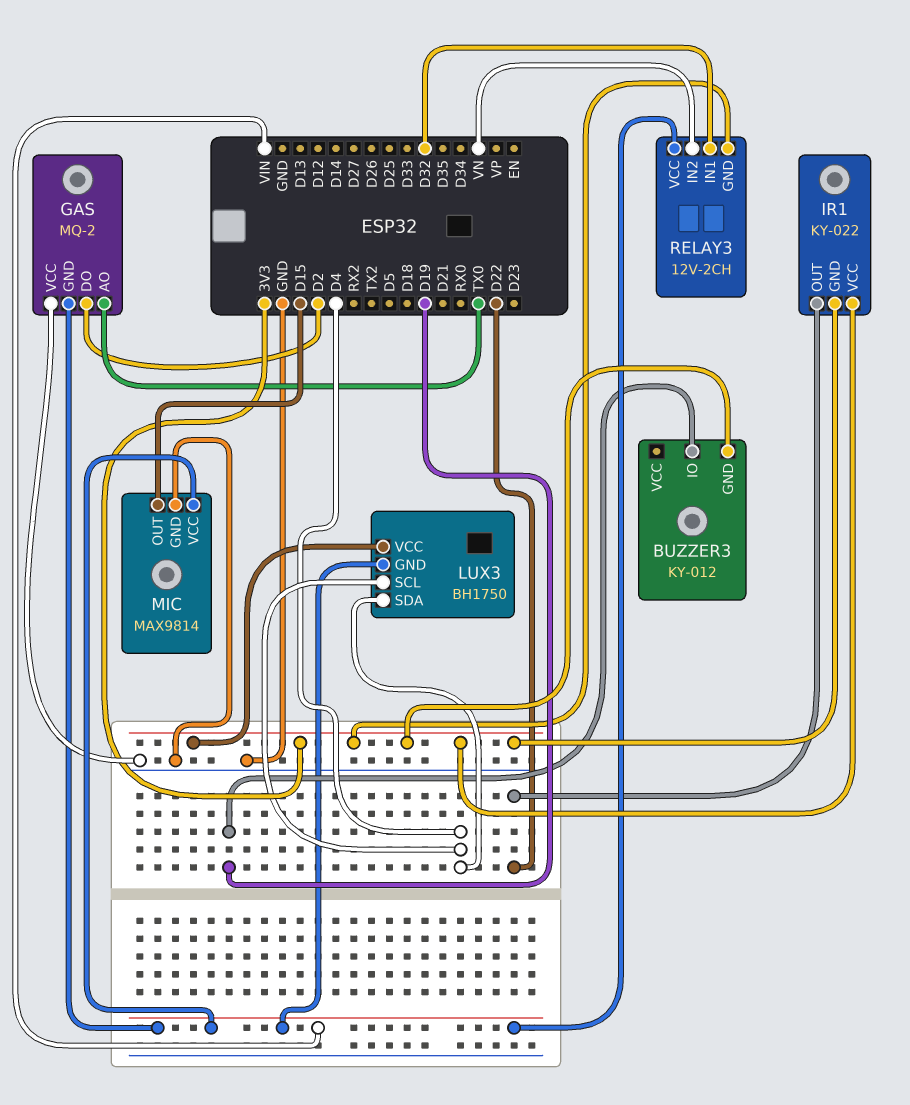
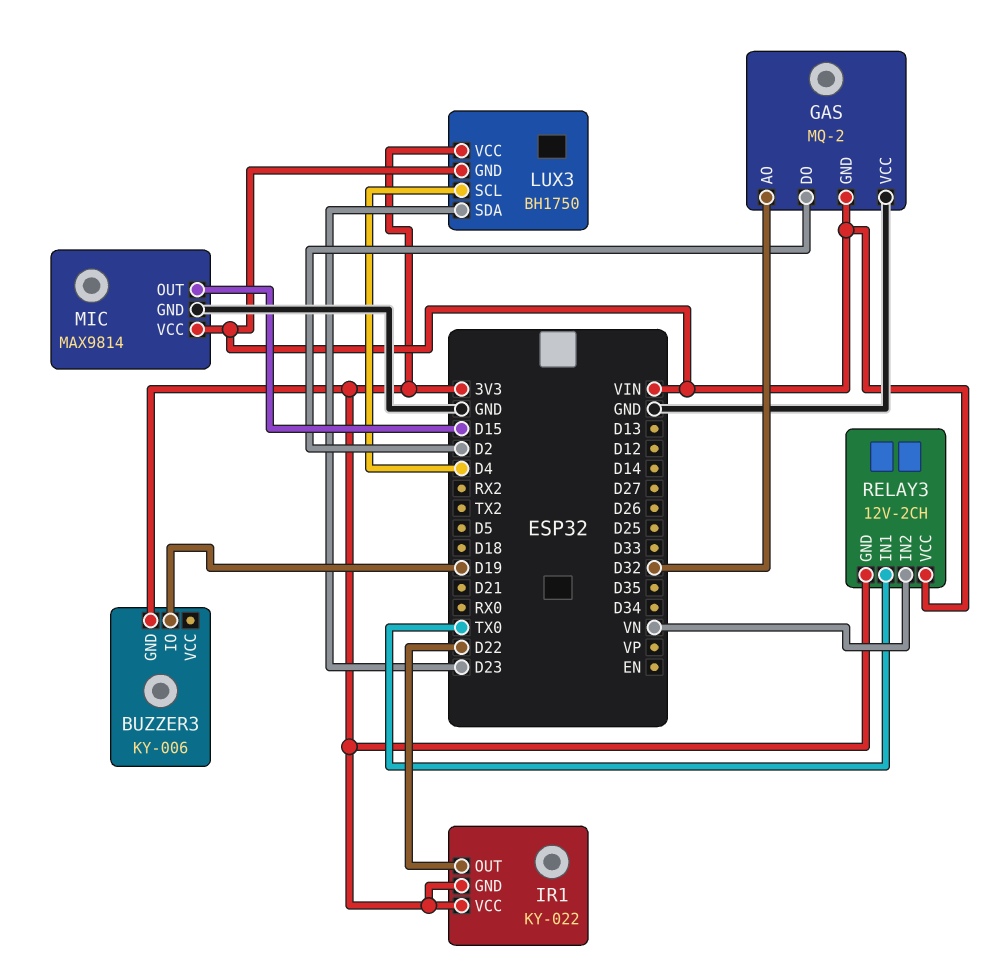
BUZZER3: KY-012 -> KY-006
GAS pin AO: TX0 -> D32
LUX3 pin SDA: D4 -> D23
RELAY3 pin IN1: D32 -> TX0

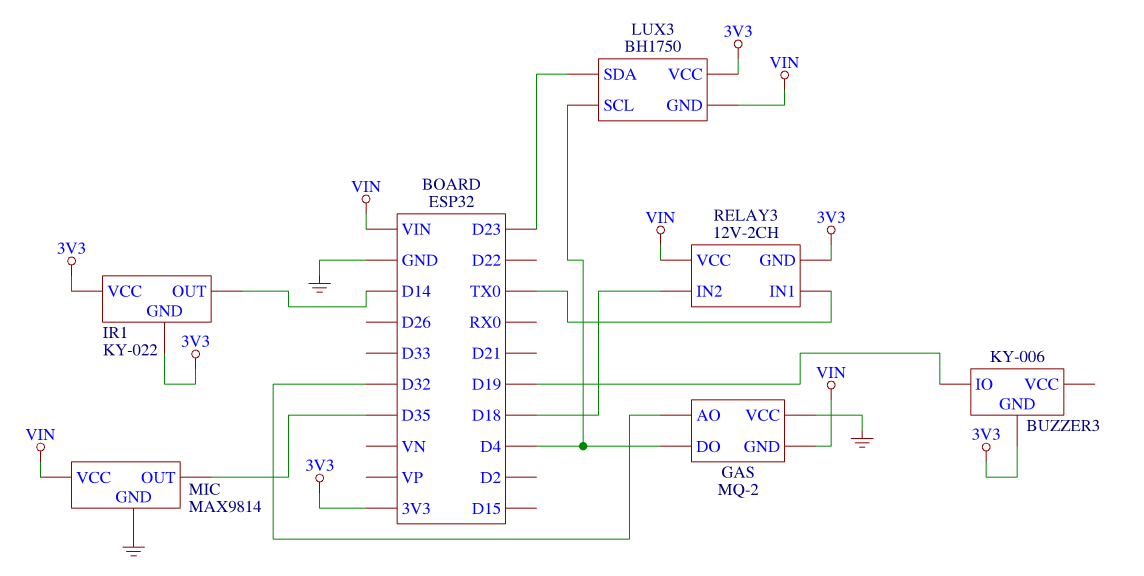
GAS pin DO: D2 -> D4
IR1 pin OUT: D22 -> D14
MIC pin OUT: D15 -> D35
RELAY3 pin IN2: VN -> D18

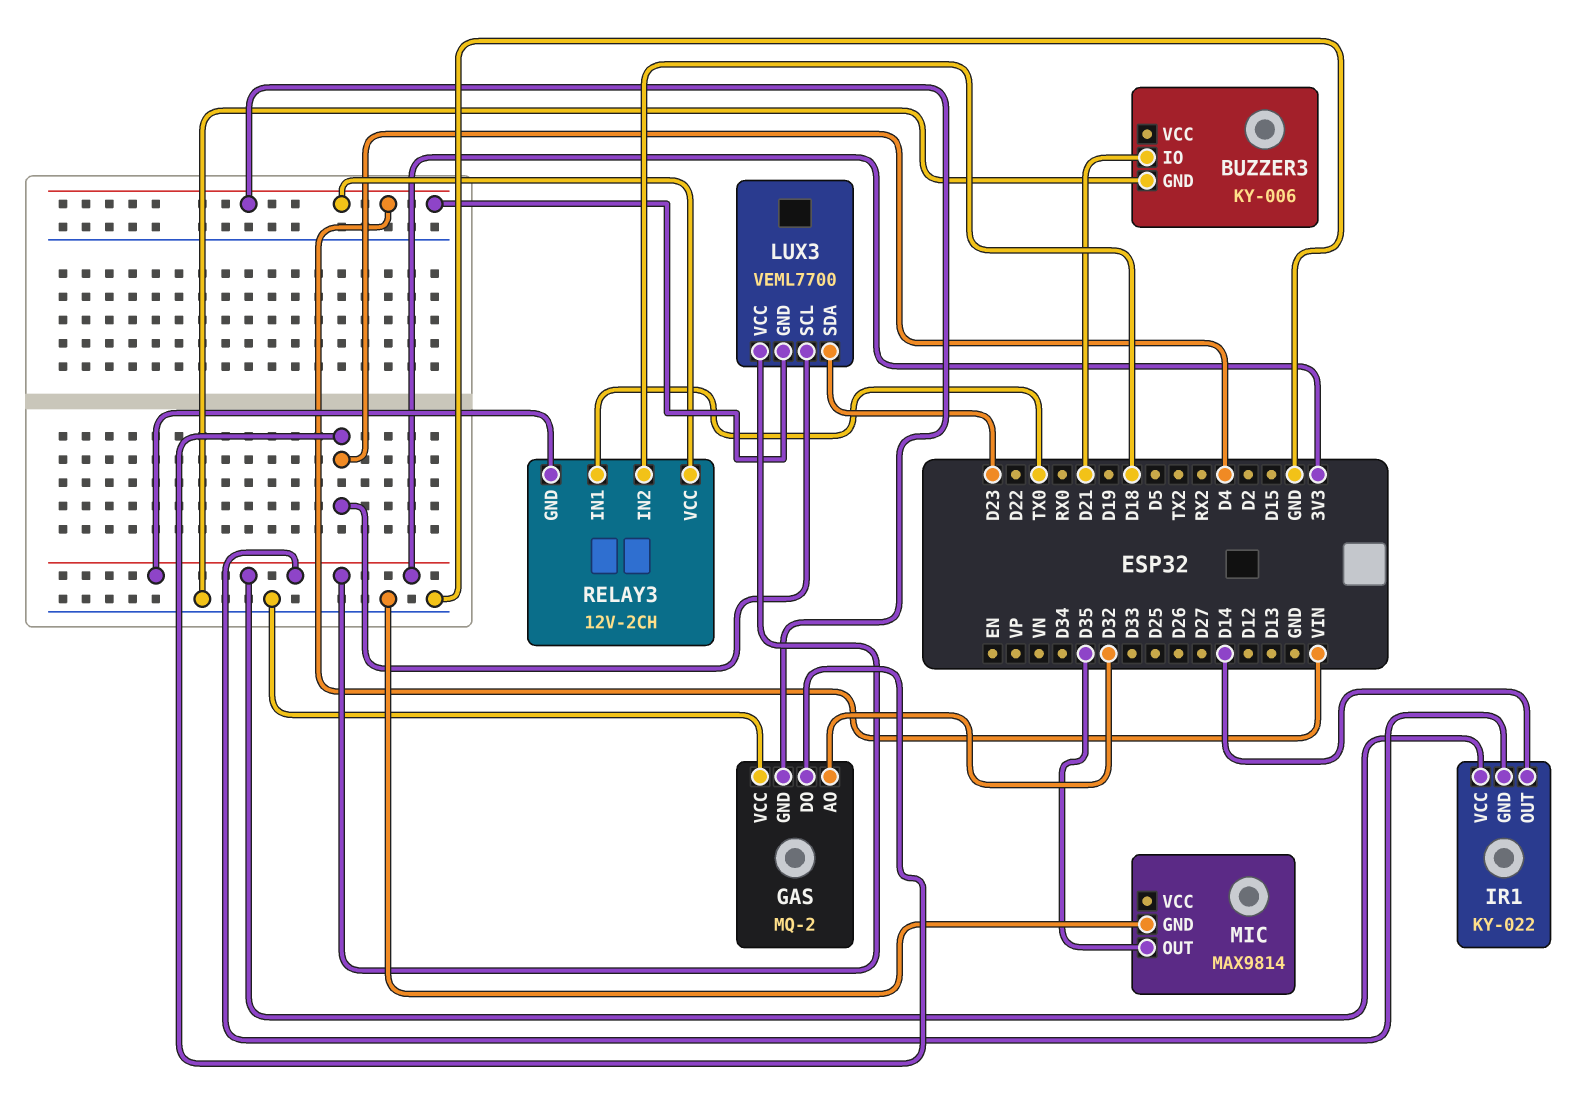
BUZZER3 pin GND: 3V3 -> GND
BUZZER3 pin IO: D19 -> D21
LUX3: BH1750 -> VEML7700
MIC pin VCC: VIN -> none

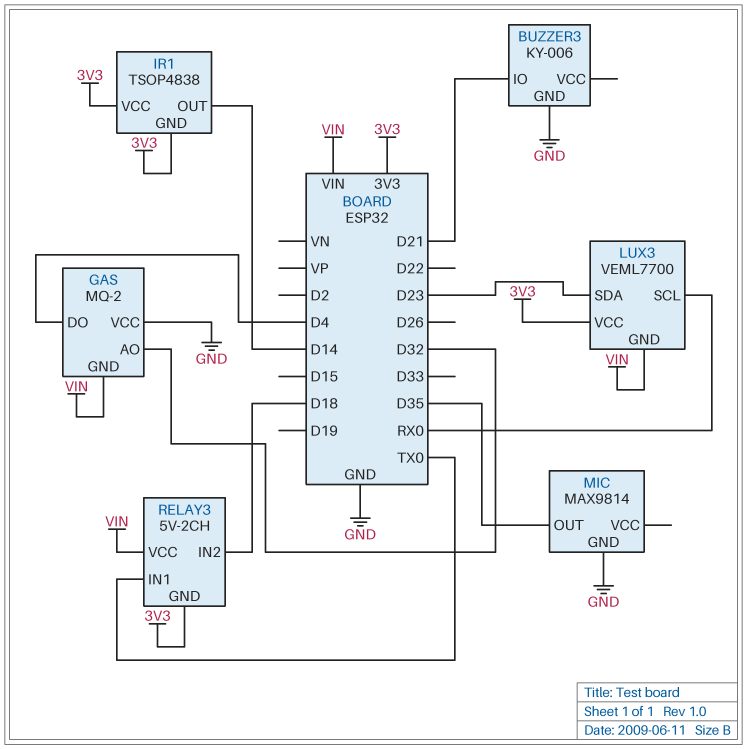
IR1: KY-022 -> TSOP4838
LUX3 pin SCL: D4 -> RX0
RELAY3: 12V-2CH -> 5V-2CH

